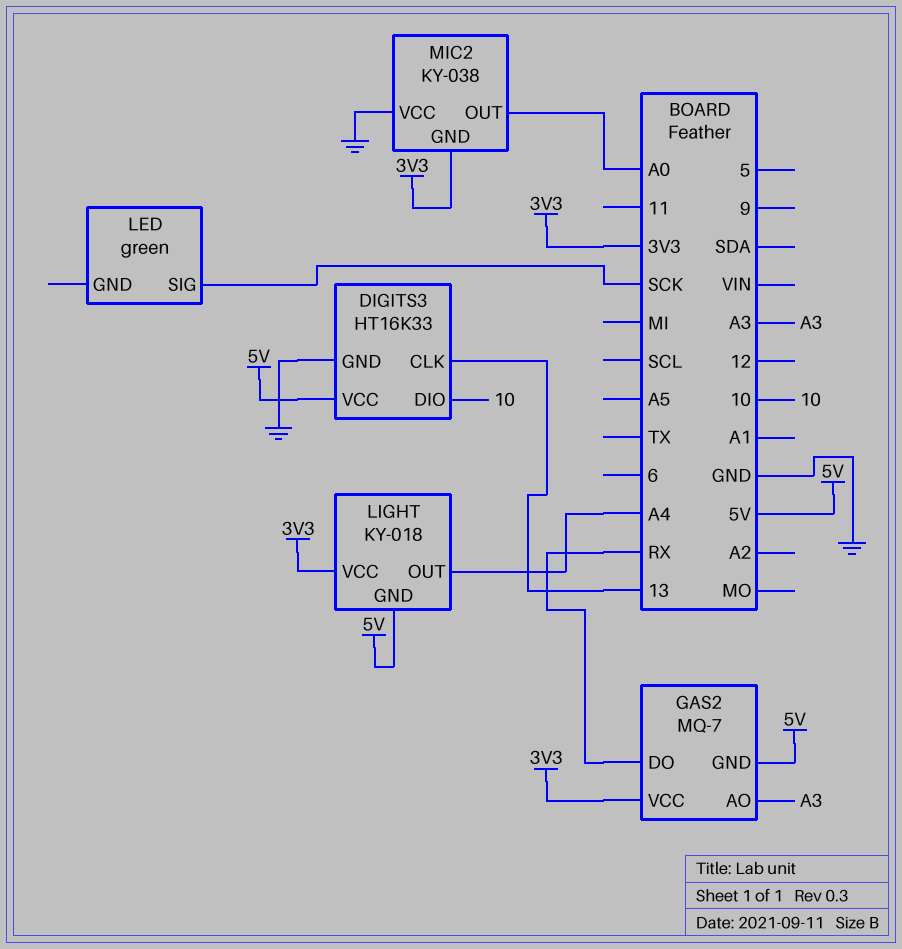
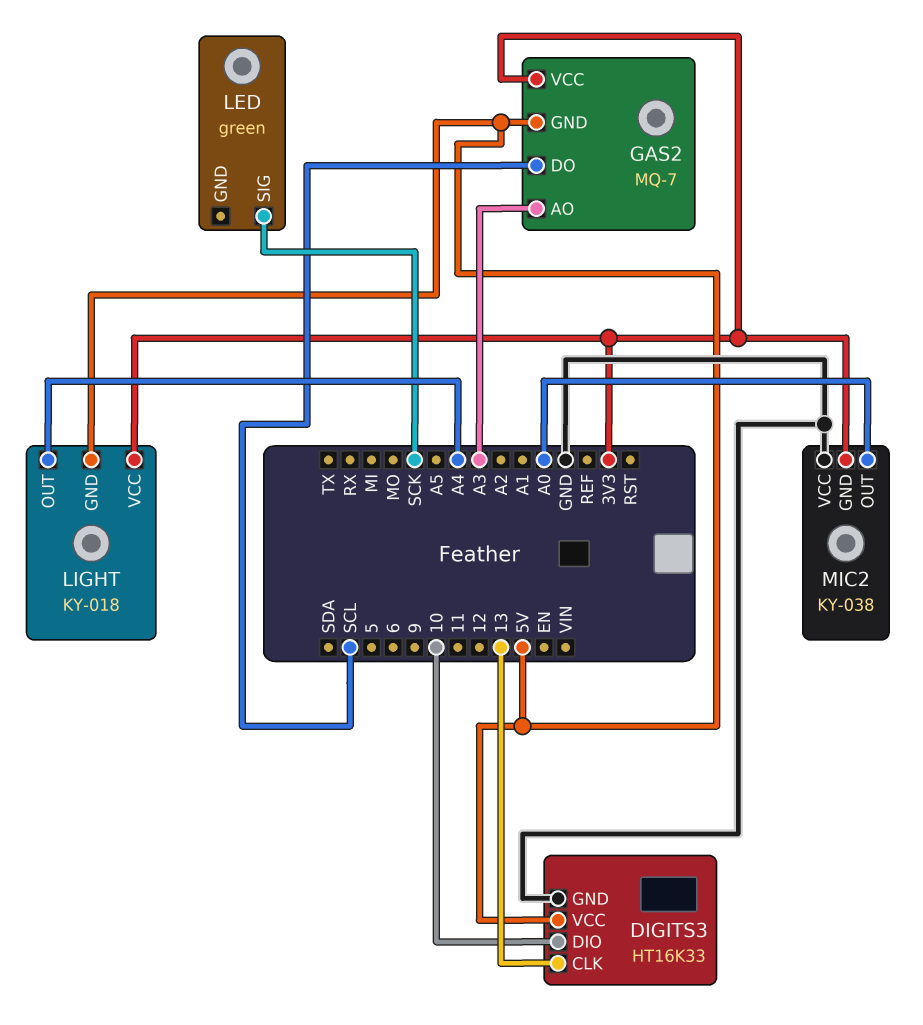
GAS2 pin DO: RX -> SCL

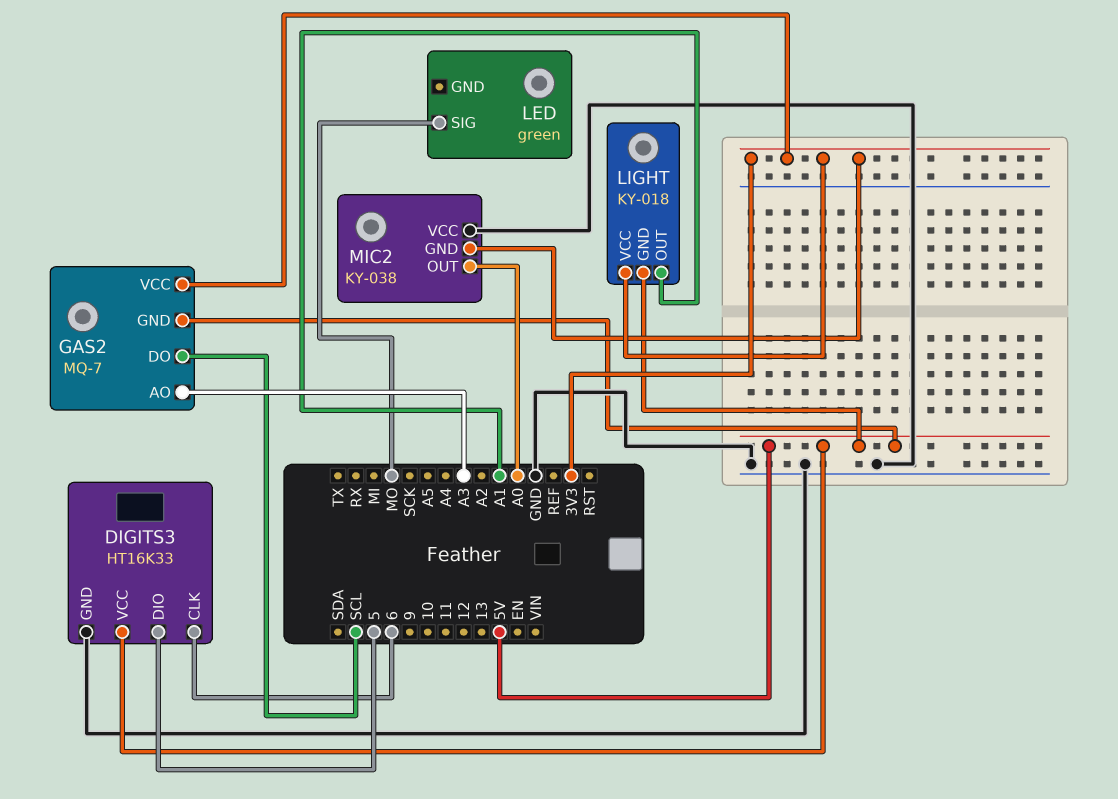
DIGITS3 pin CLK: 13 -> 6
DIGITS3 pin DIO: 10 -> 5
LED pin SIG: SCK -> MO
LIGHT pin OUT: A4 -> A1

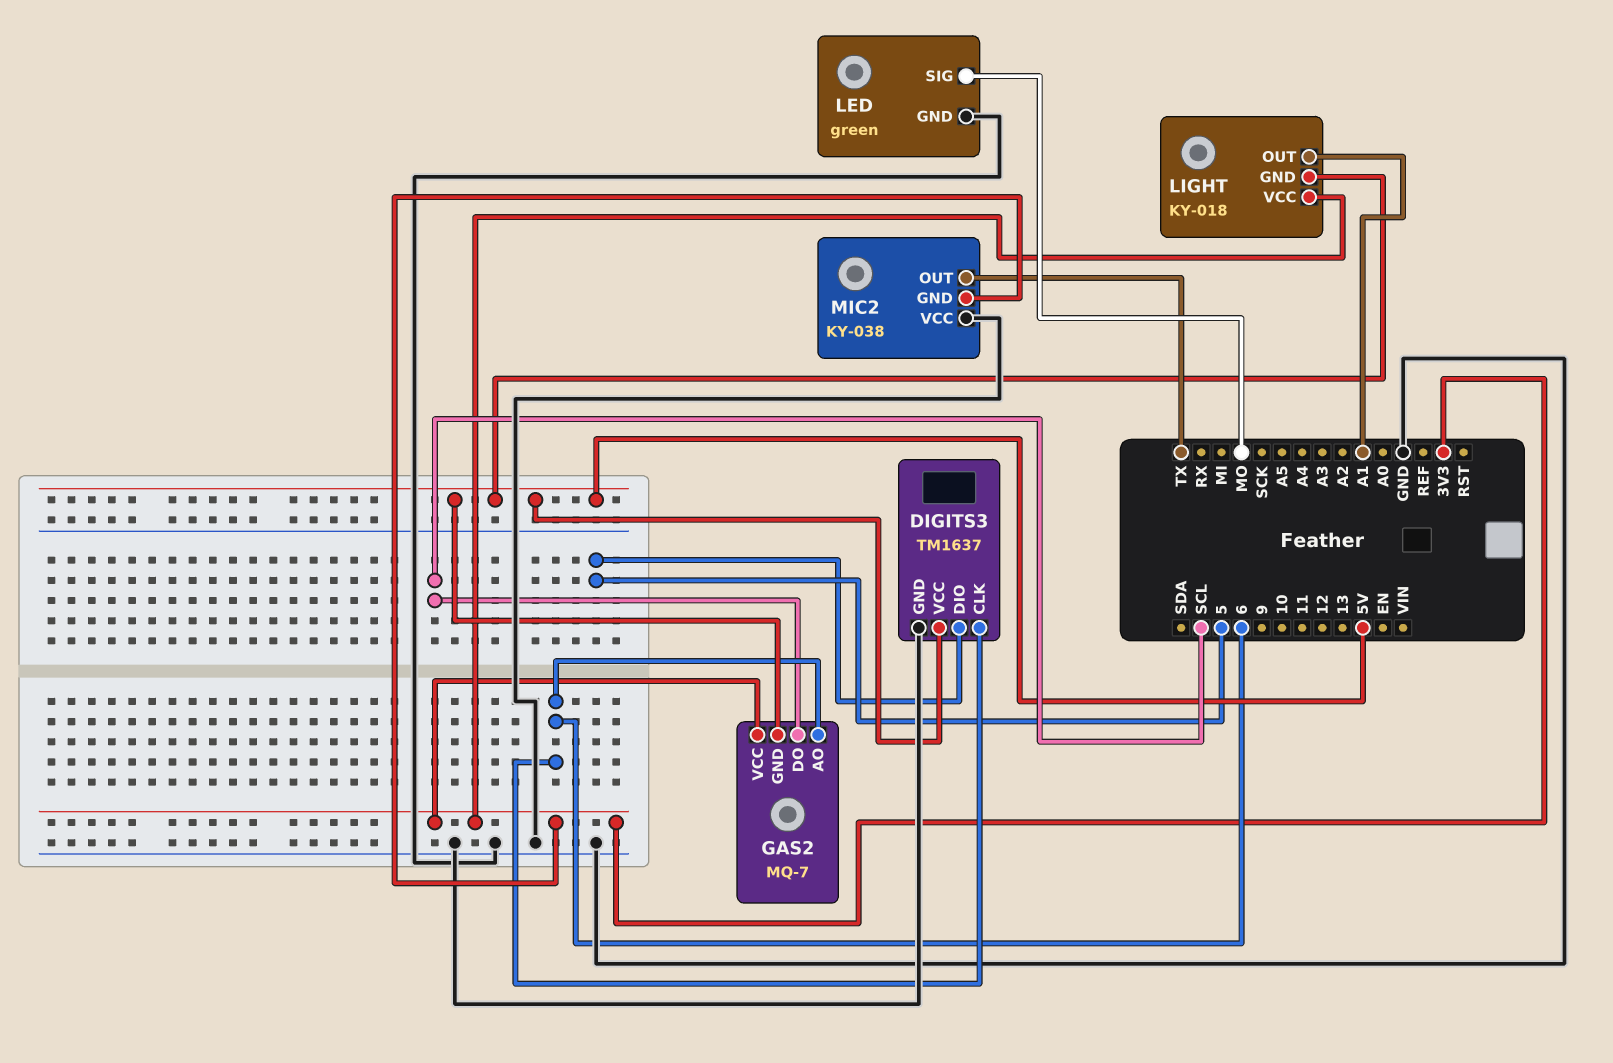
DIGITS3: HT16K33 -> TM1637
GAS2 pin AO: A3 -> 6
LED pin GND: none -> GND
MIC2 pin OUT: A0 -> TX

